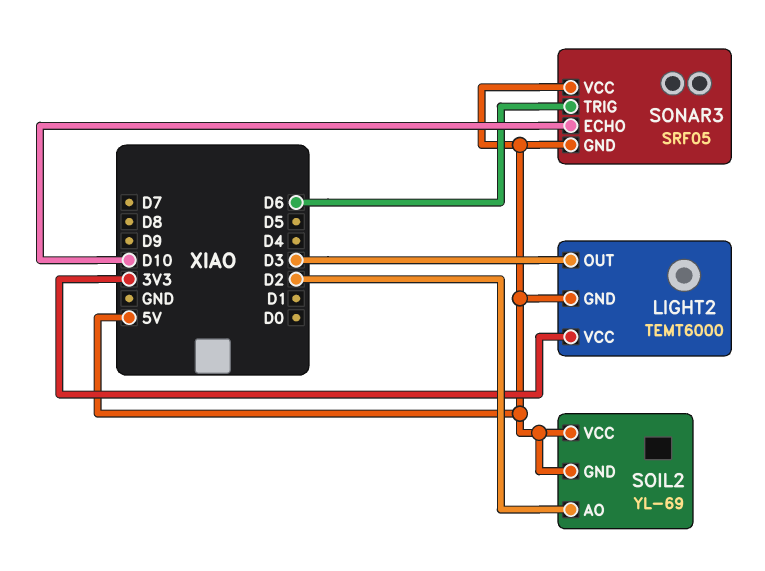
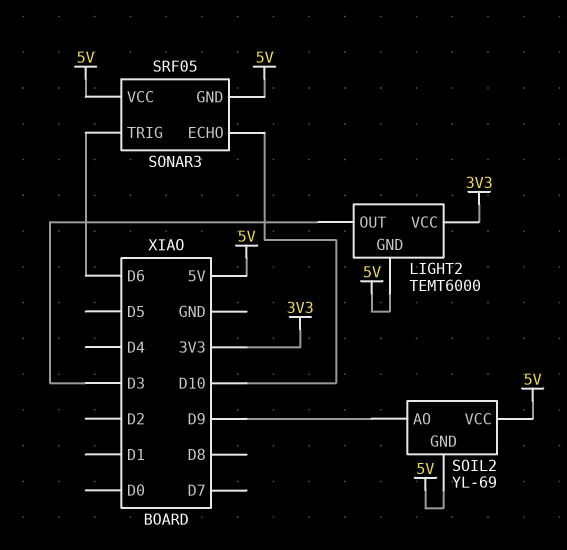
SOIL2 pin AO: D2 -> D9

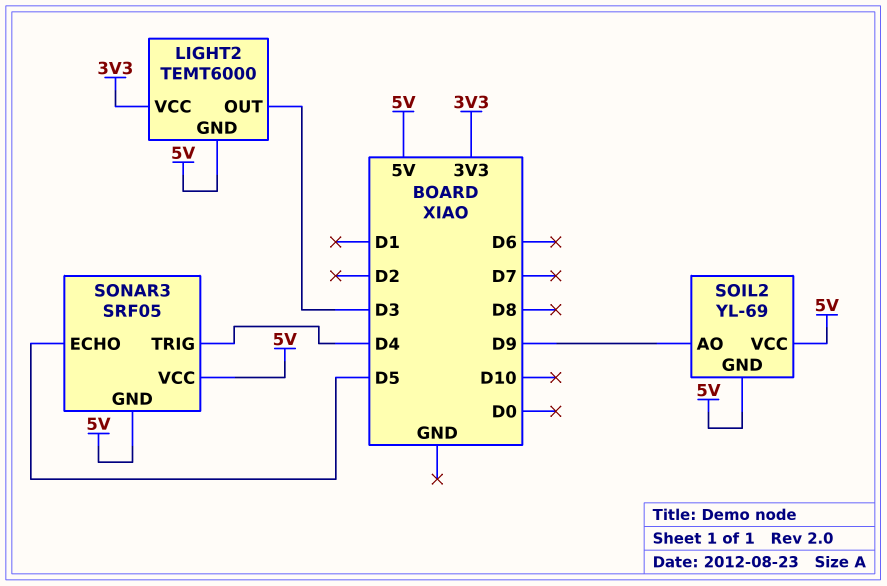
SONAR3 pin ECHO: D10 -> D5
SONAR3 pin TRIG: D6 -> D4

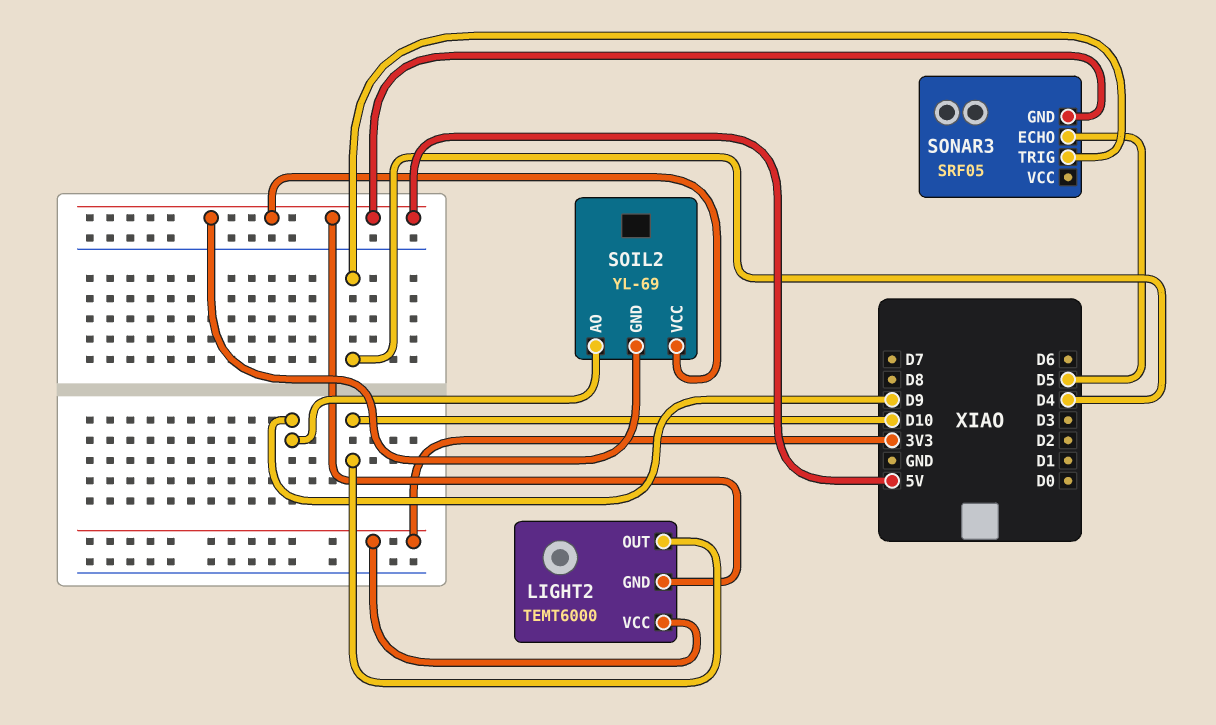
LIGHT2 pin OUT: D3 -> D10
SONAR3 pin VCC: 5V -> none

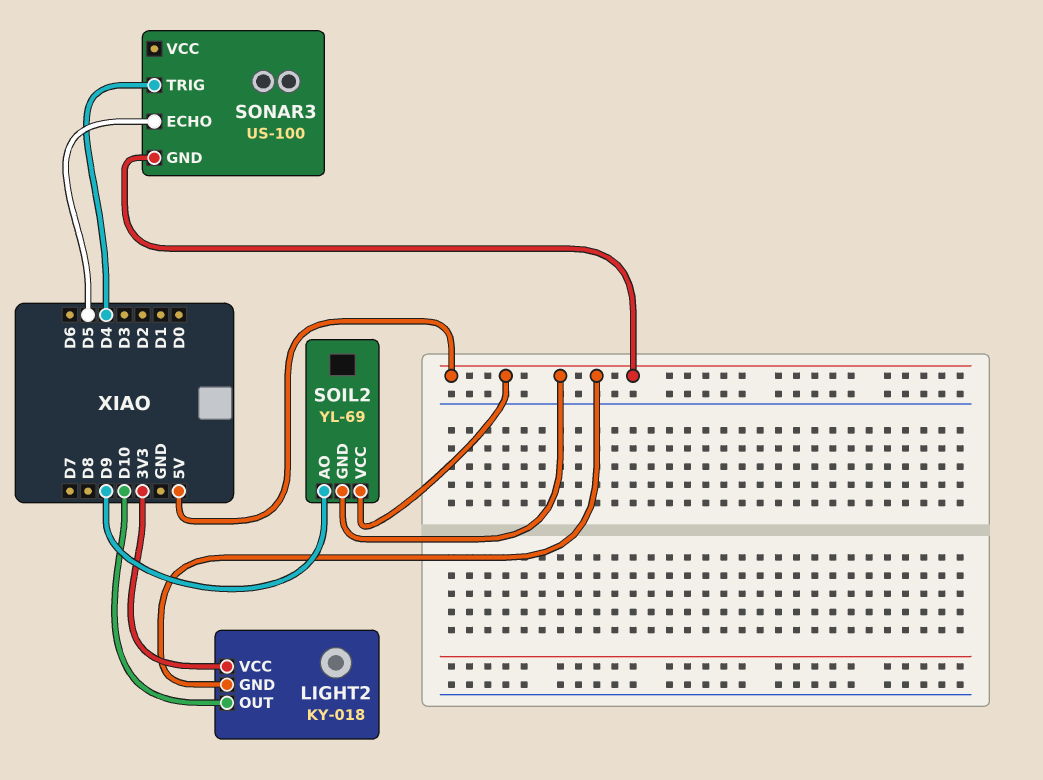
LIGHT2: TEMT6000 -> KY-018
SONAR3: SRF05 -> US-100

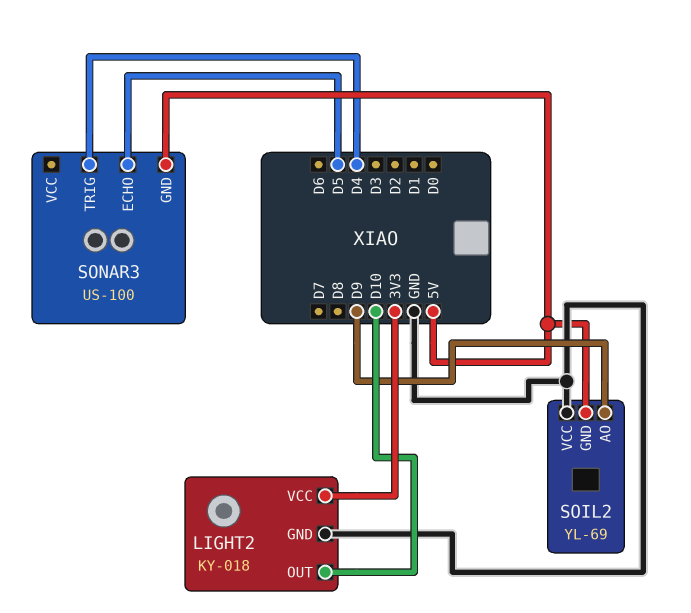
LIGHT2 pin GND: 5V -> GND
SOIL2 pin VCC: 5V -> GND

